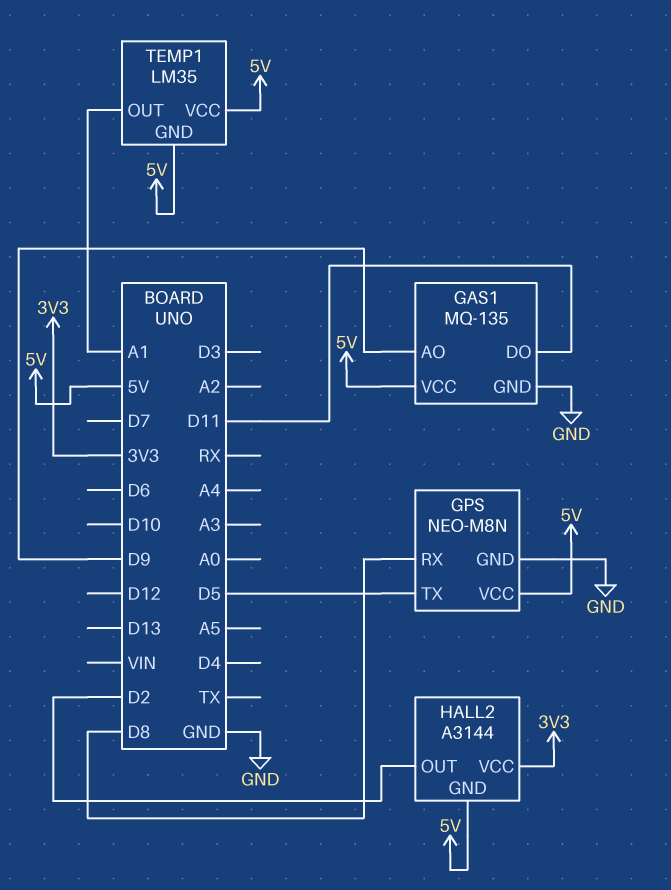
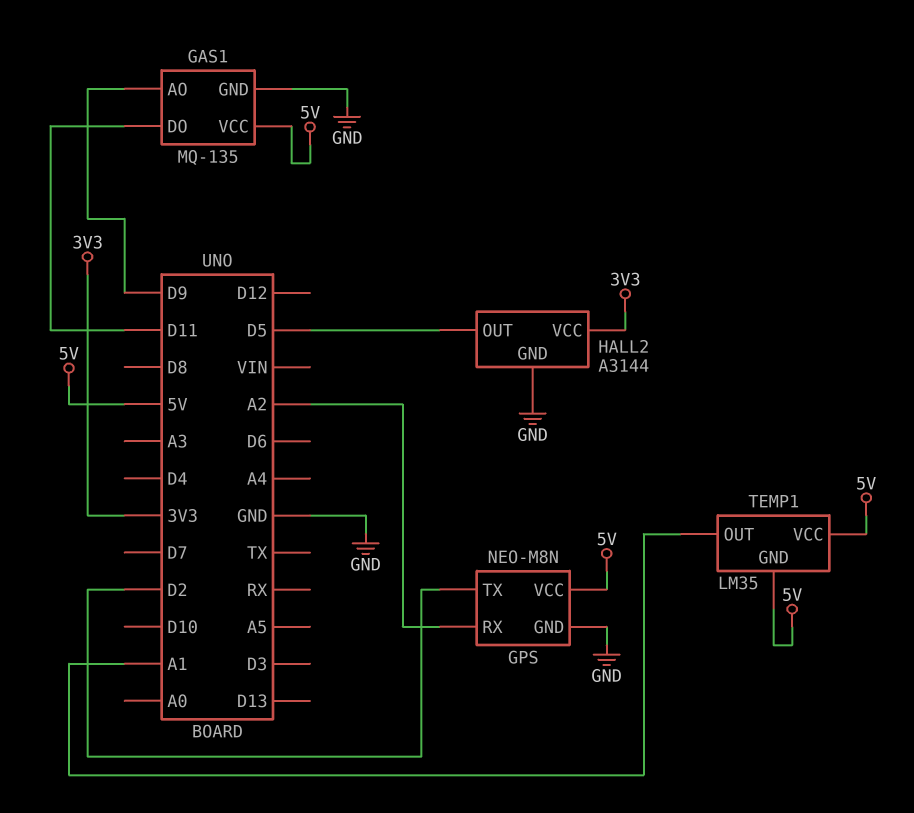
GPS pin RX: D8 -> A2
GPS pin TX: D5 -> D2
HALL2 pin GND: 5V -> GND
HALL2 pin OUT: D2 -> D5

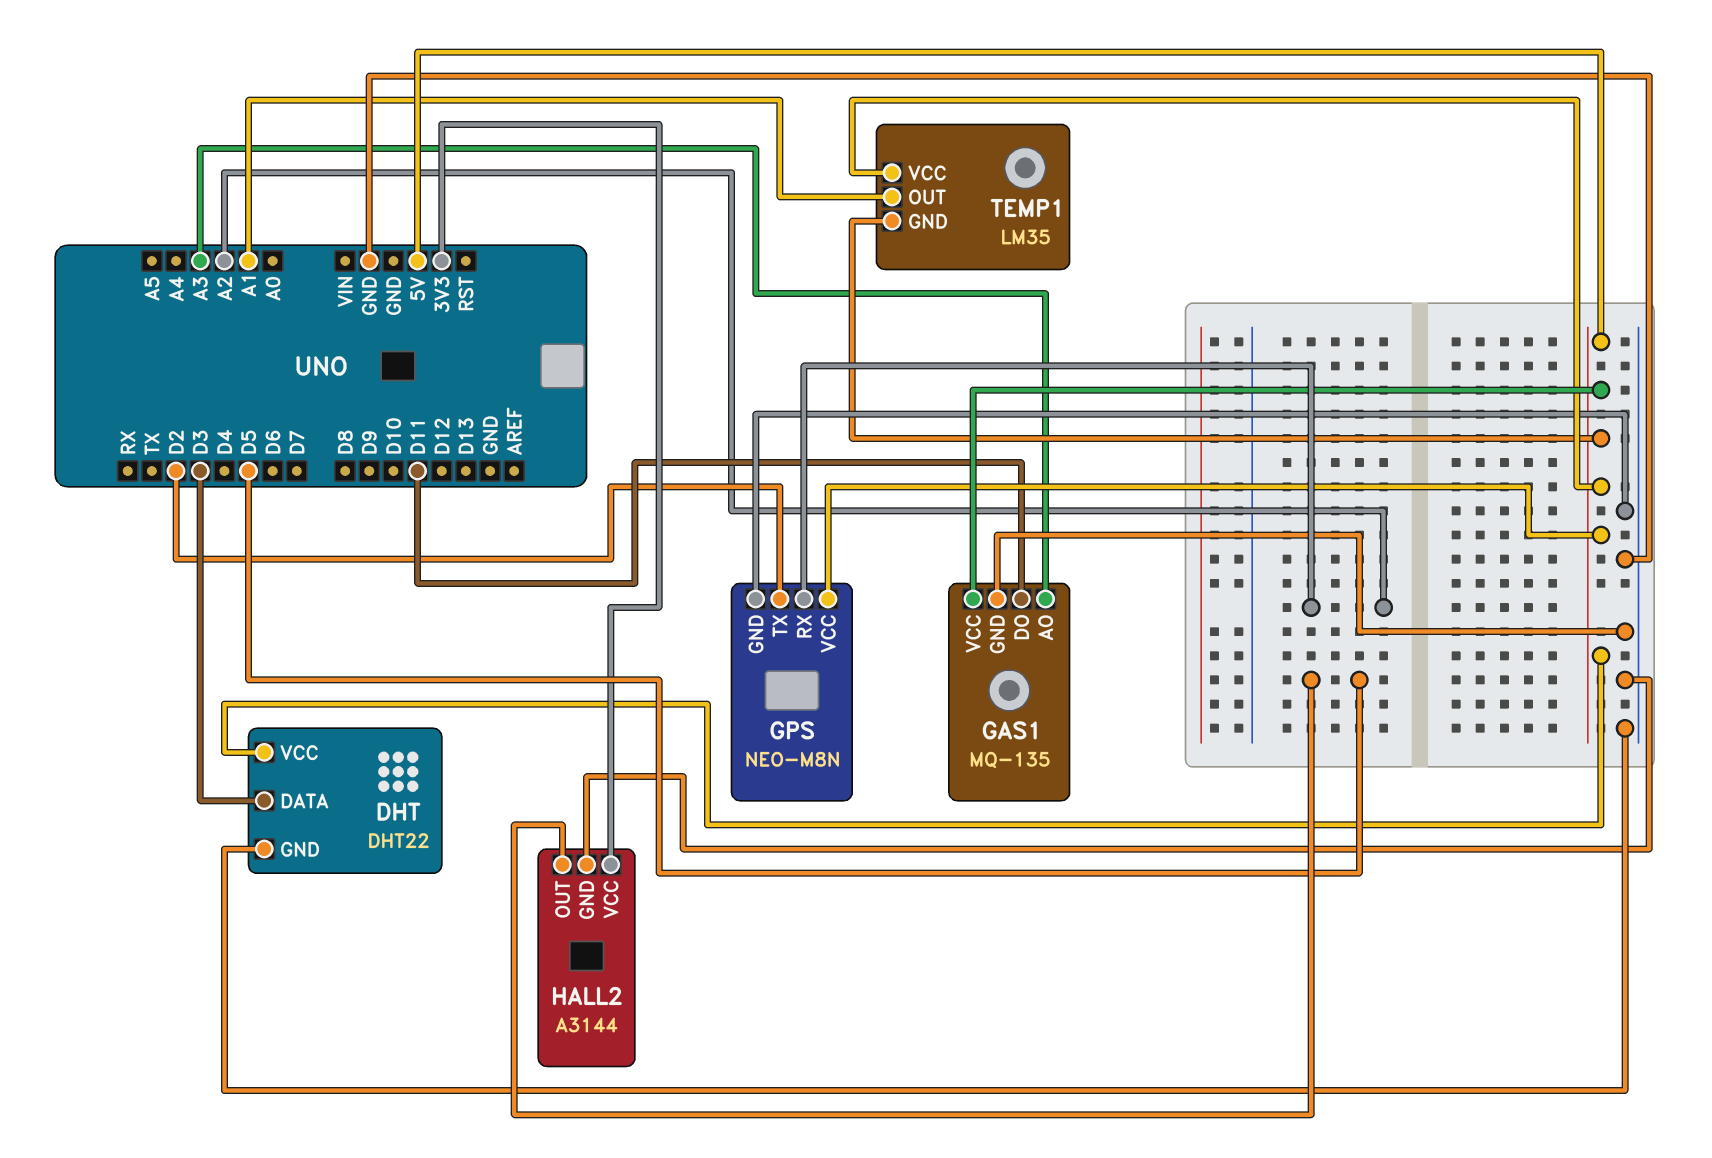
DHT: none -> DHT22
DHT pin DATA: none -> D3
DHT pin GND: none -> GND
DHT pin VCC: none -> 5V
GAS1 pin AO: D9 -> A3

